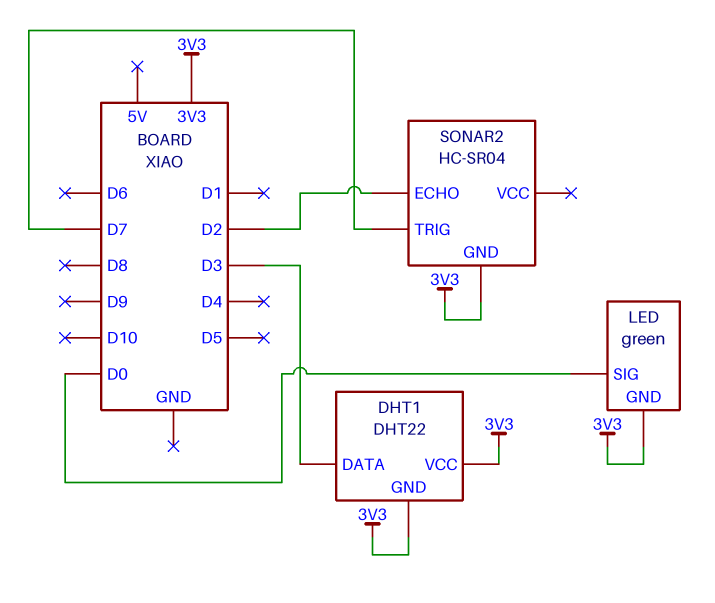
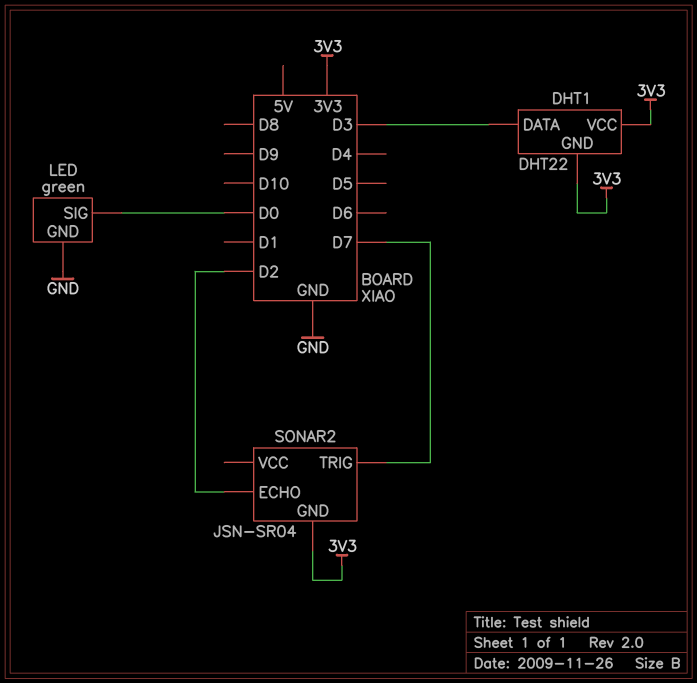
LED pin GND: 3V3 -> GND
SONAR2: HC-SR04 -> JSN-SR04

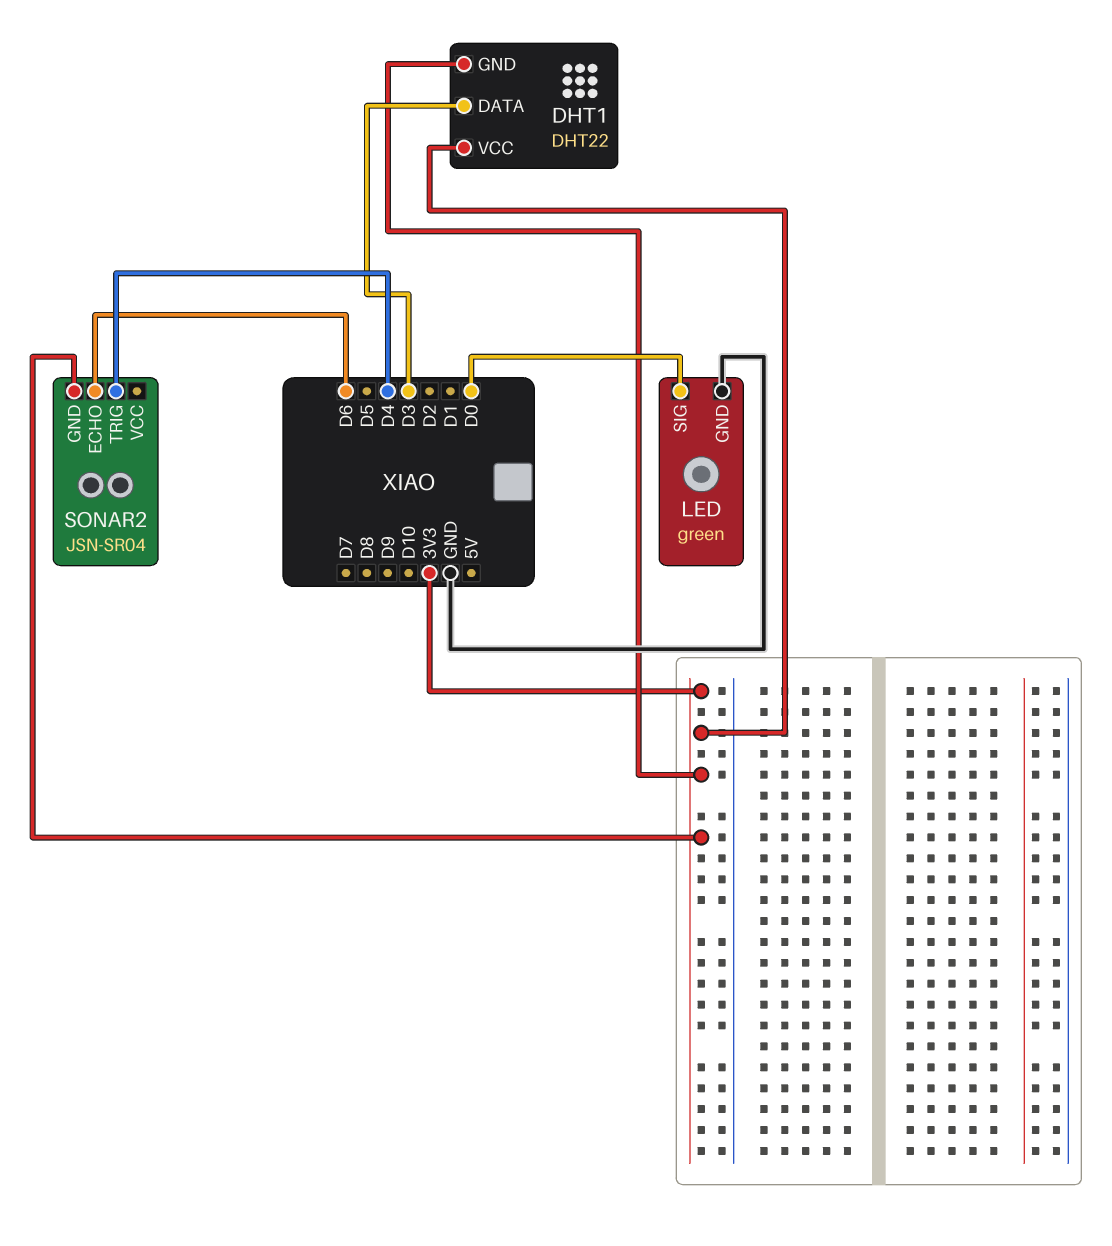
SONAR2 pin ECHO: D2 -> D6
SONAR2 pin TRIG: D7 -> D4

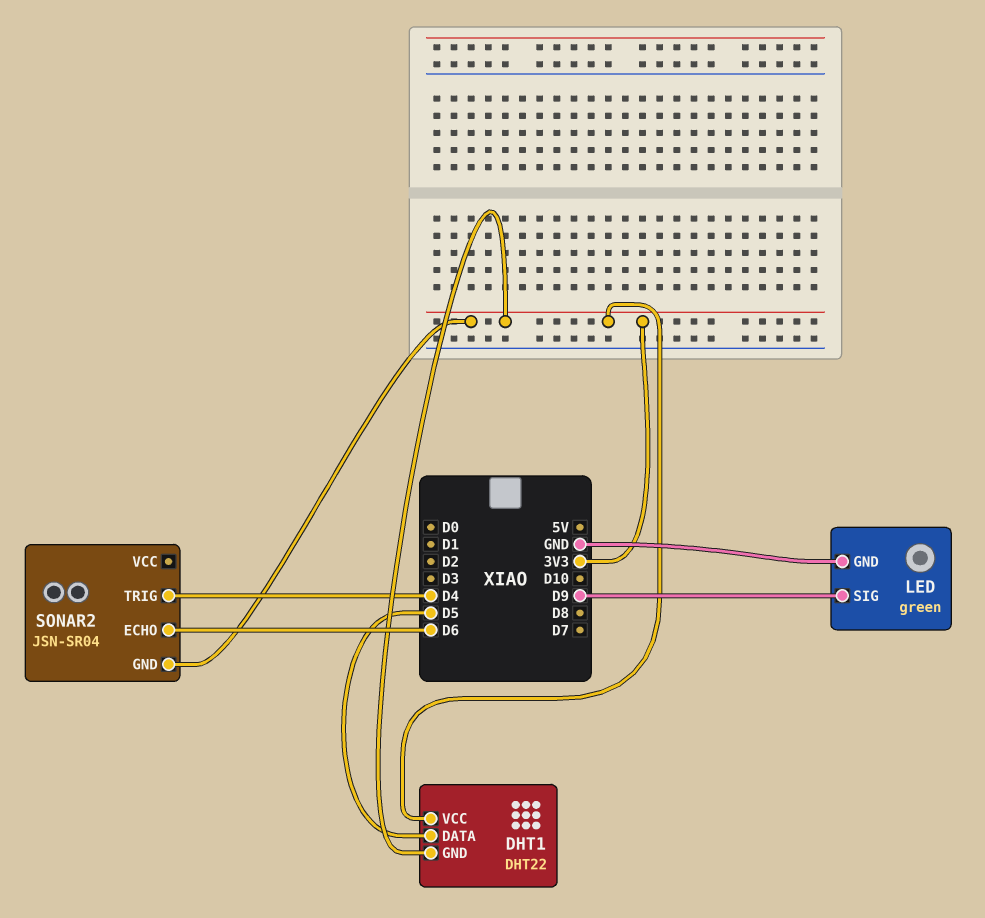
DHT1 pin DATA: D3 -> D5
LED pin SIG: D0 -> D9

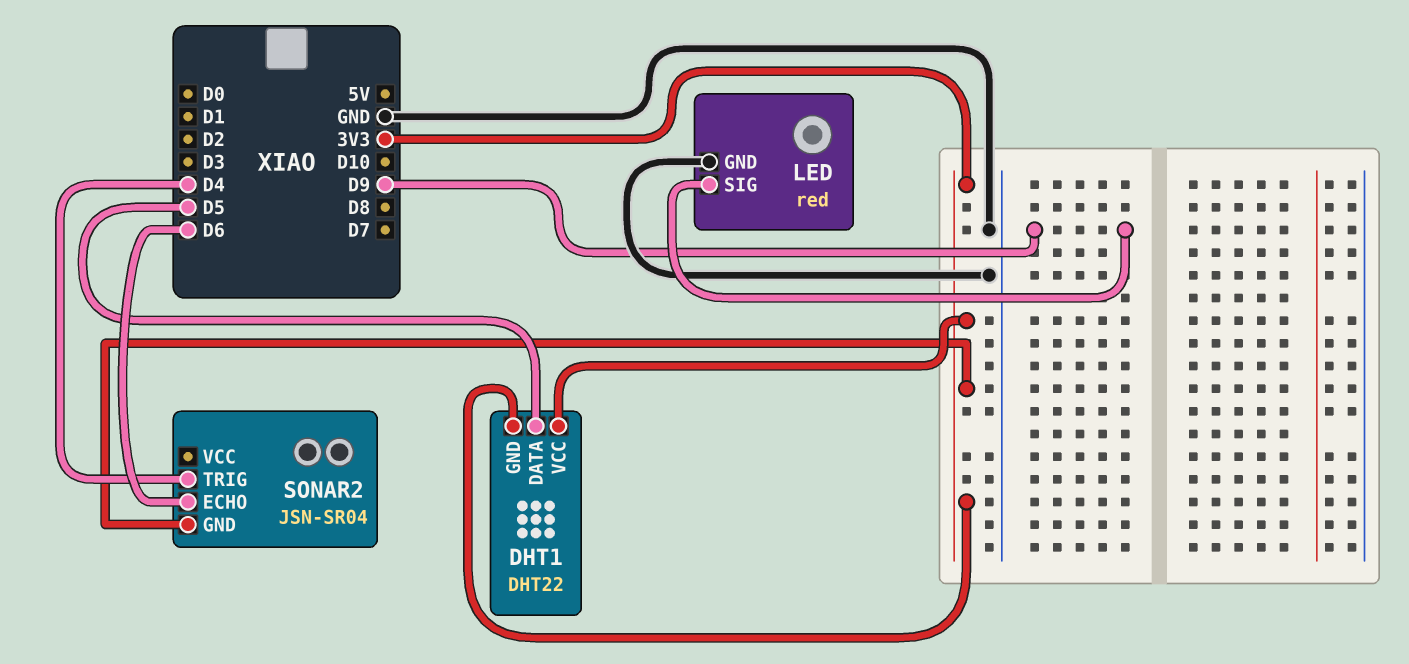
LED: green -> red

